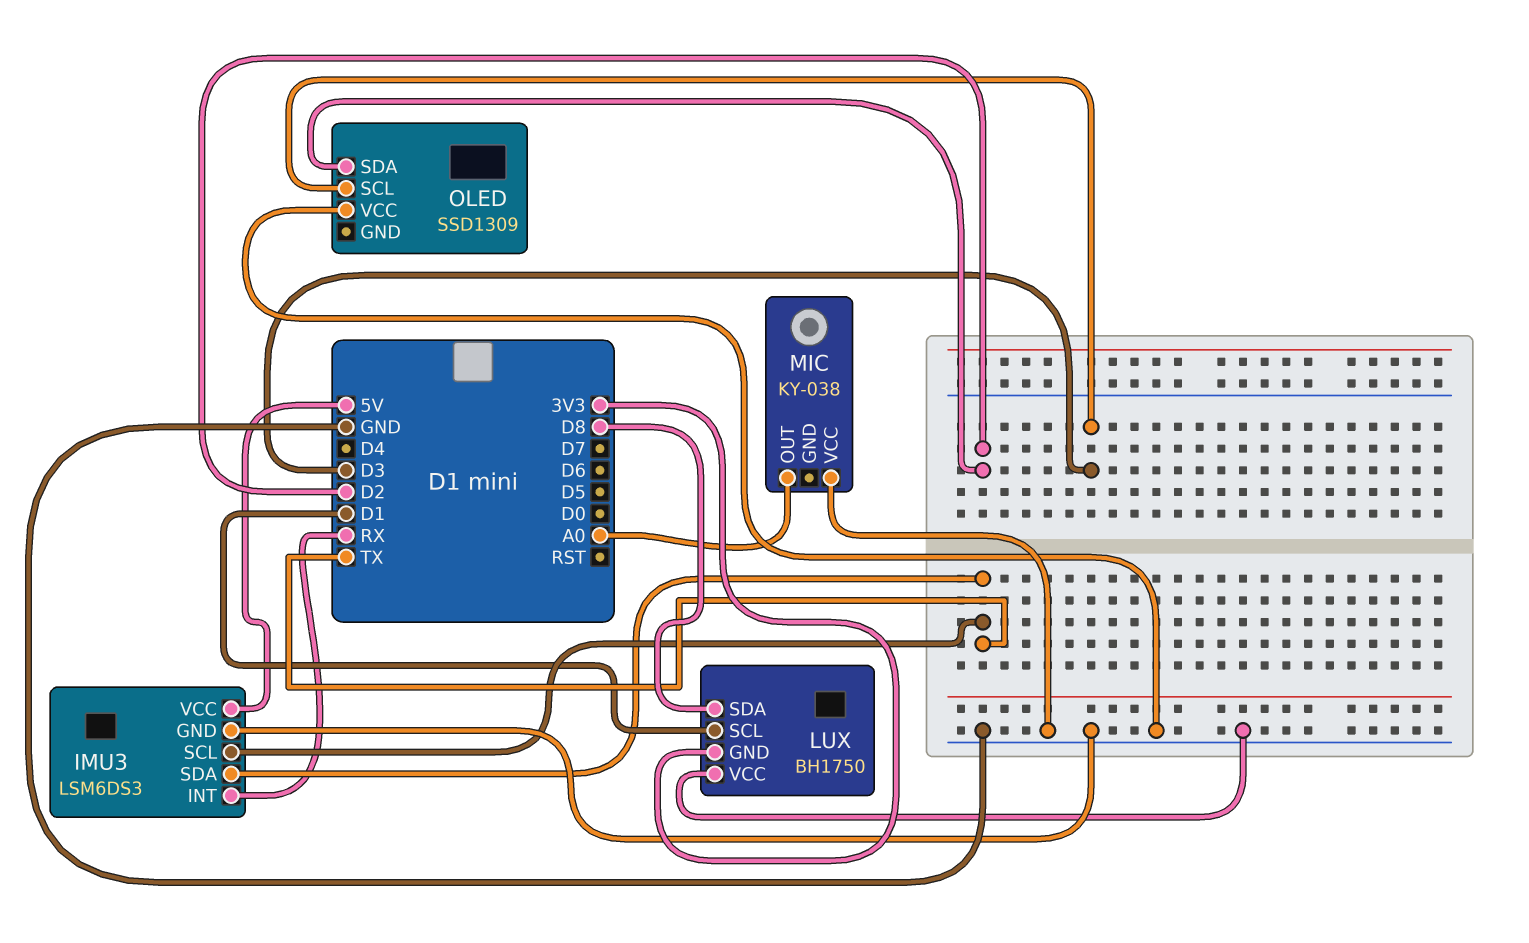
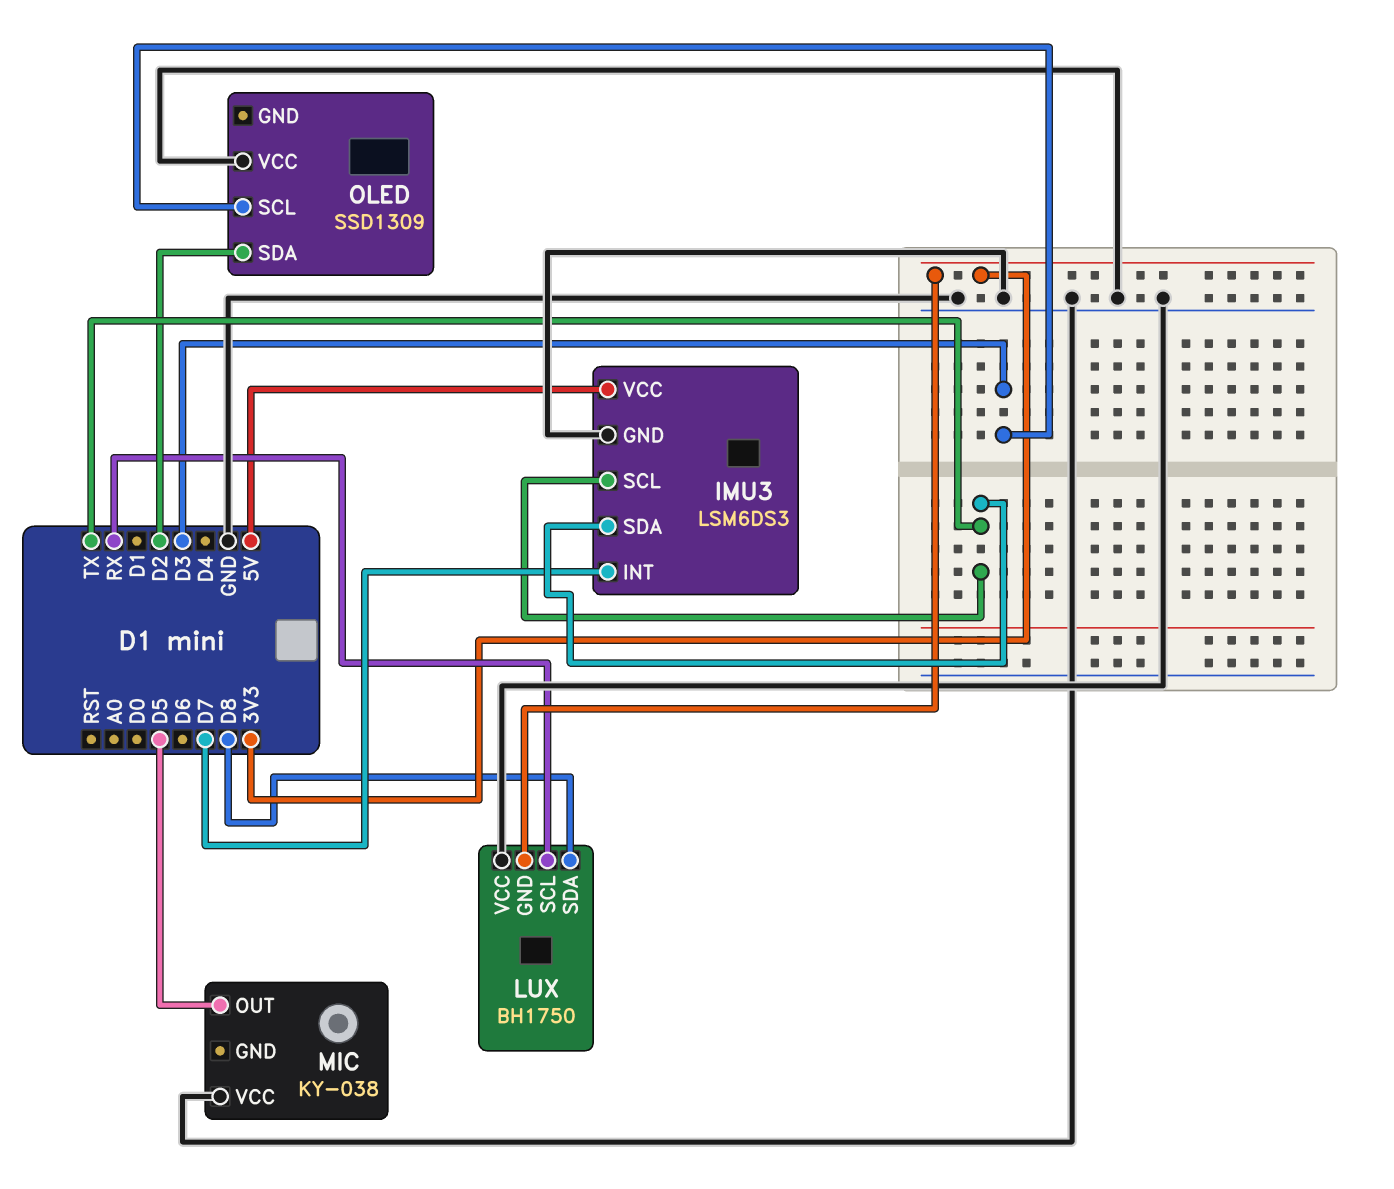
IMU3 pin INT: RX -> D7
LUX pin SCL: D1 -> RX
MIC pin OUT: A0 -> D5

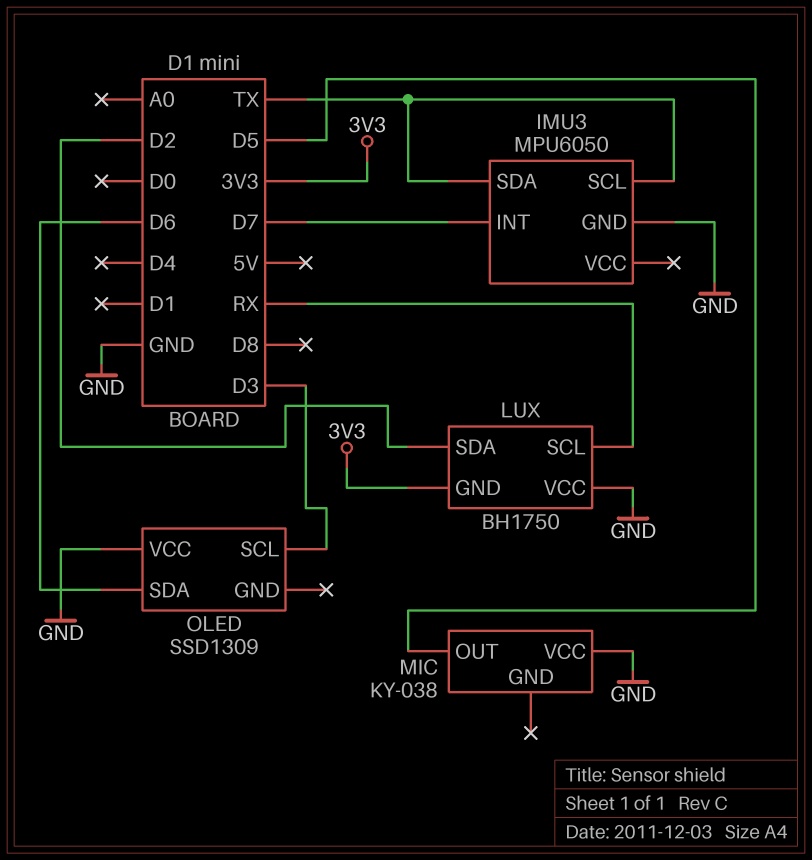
IMU3: LSM6DS3 -> MPU6050
IMU3 pin VCC: 5V -> none
LUX pin SDA: D8 -> D2
OLED pin SDA: D2 -> D6

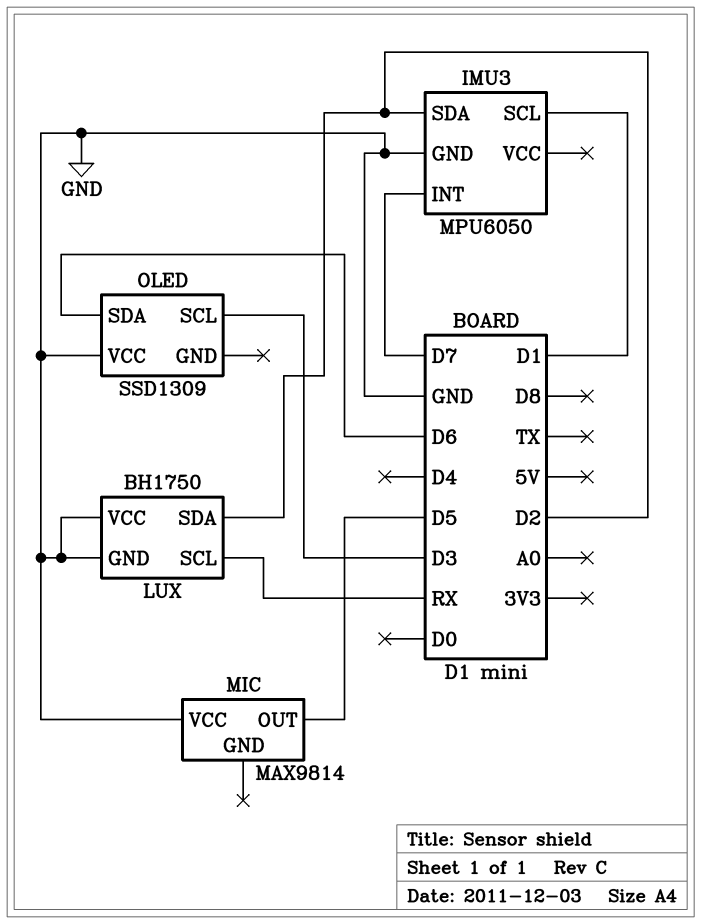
IMU3 pin SCL: TX -> D1
IMU3 pin SDA: TX -> D2
LUX pin GND: 3V3 -> GND
MIC: KY-038 -> MAX9814

